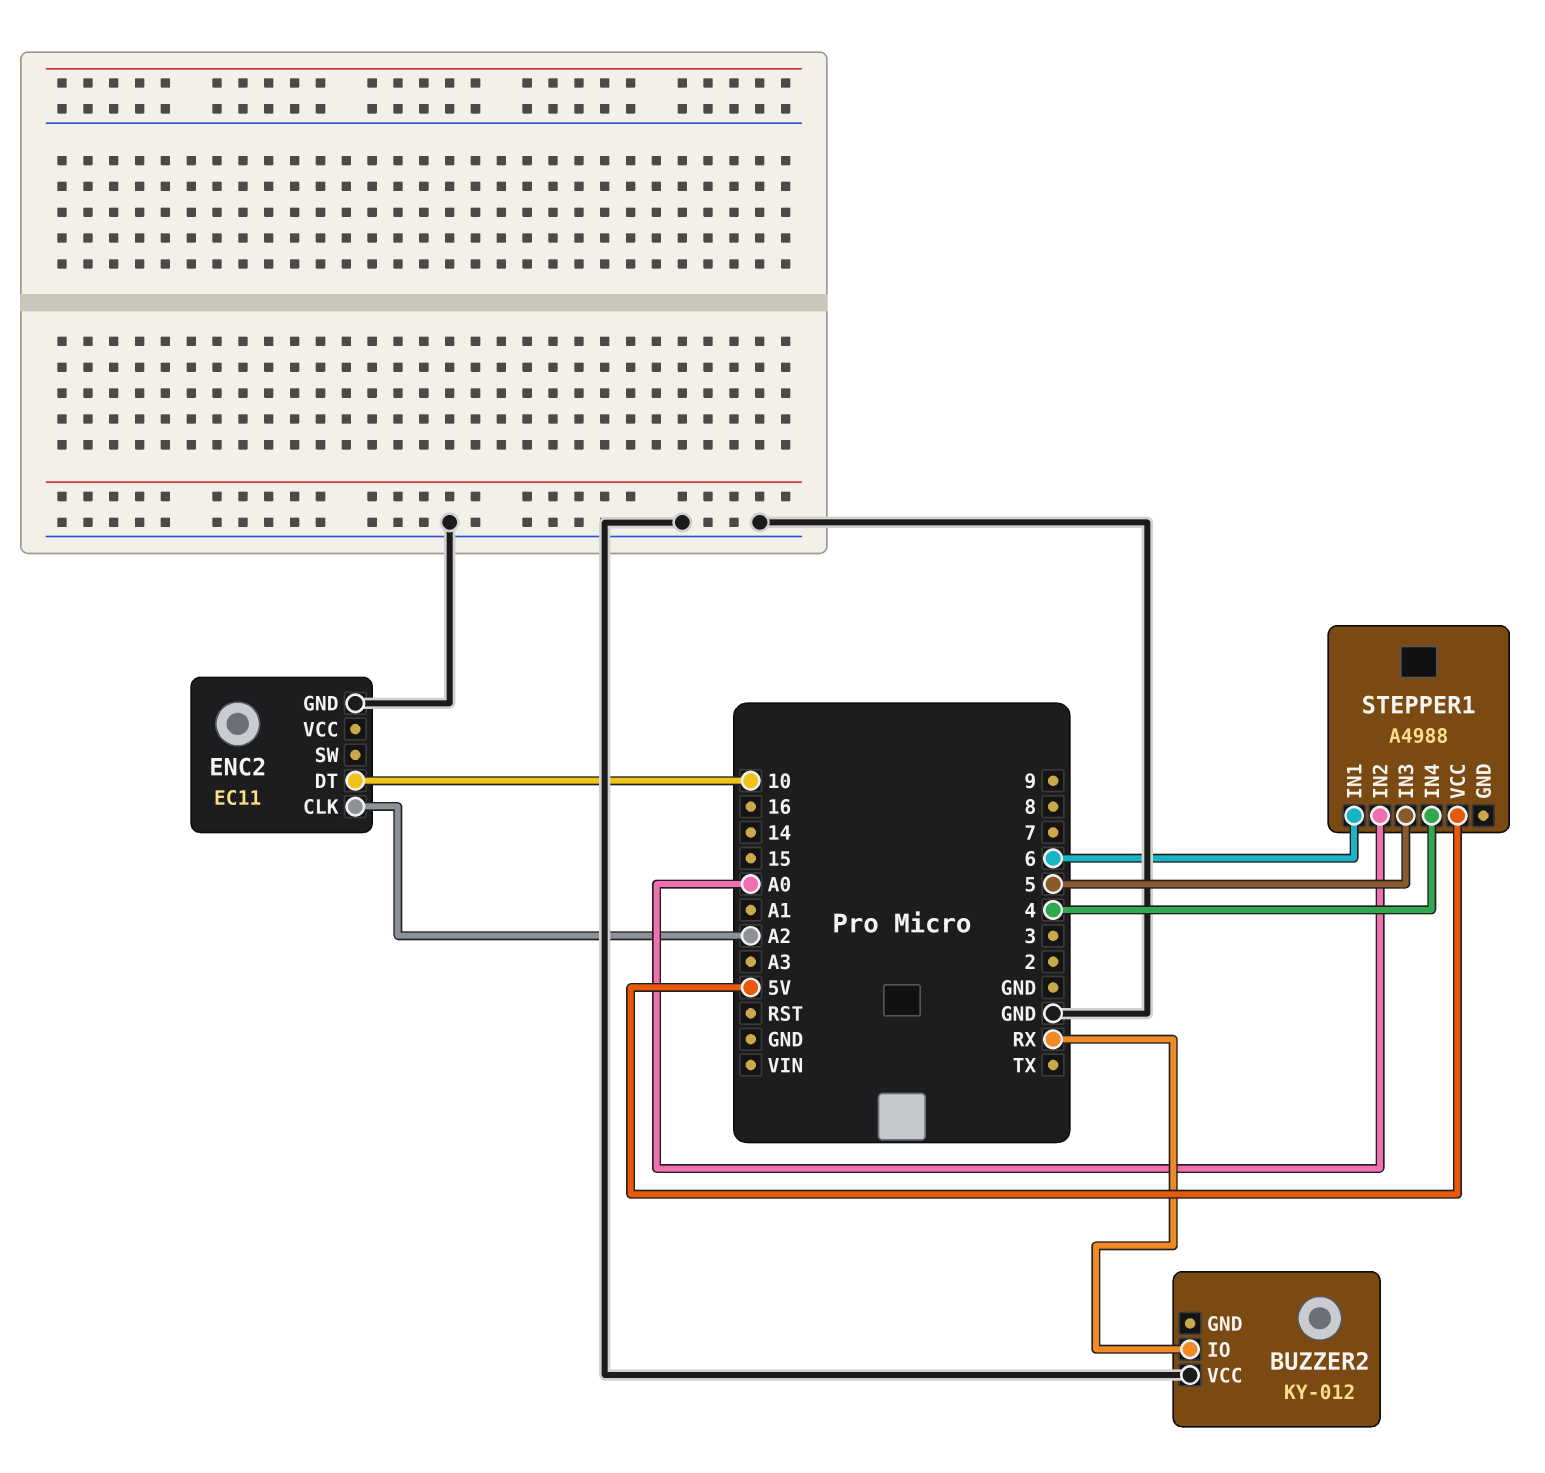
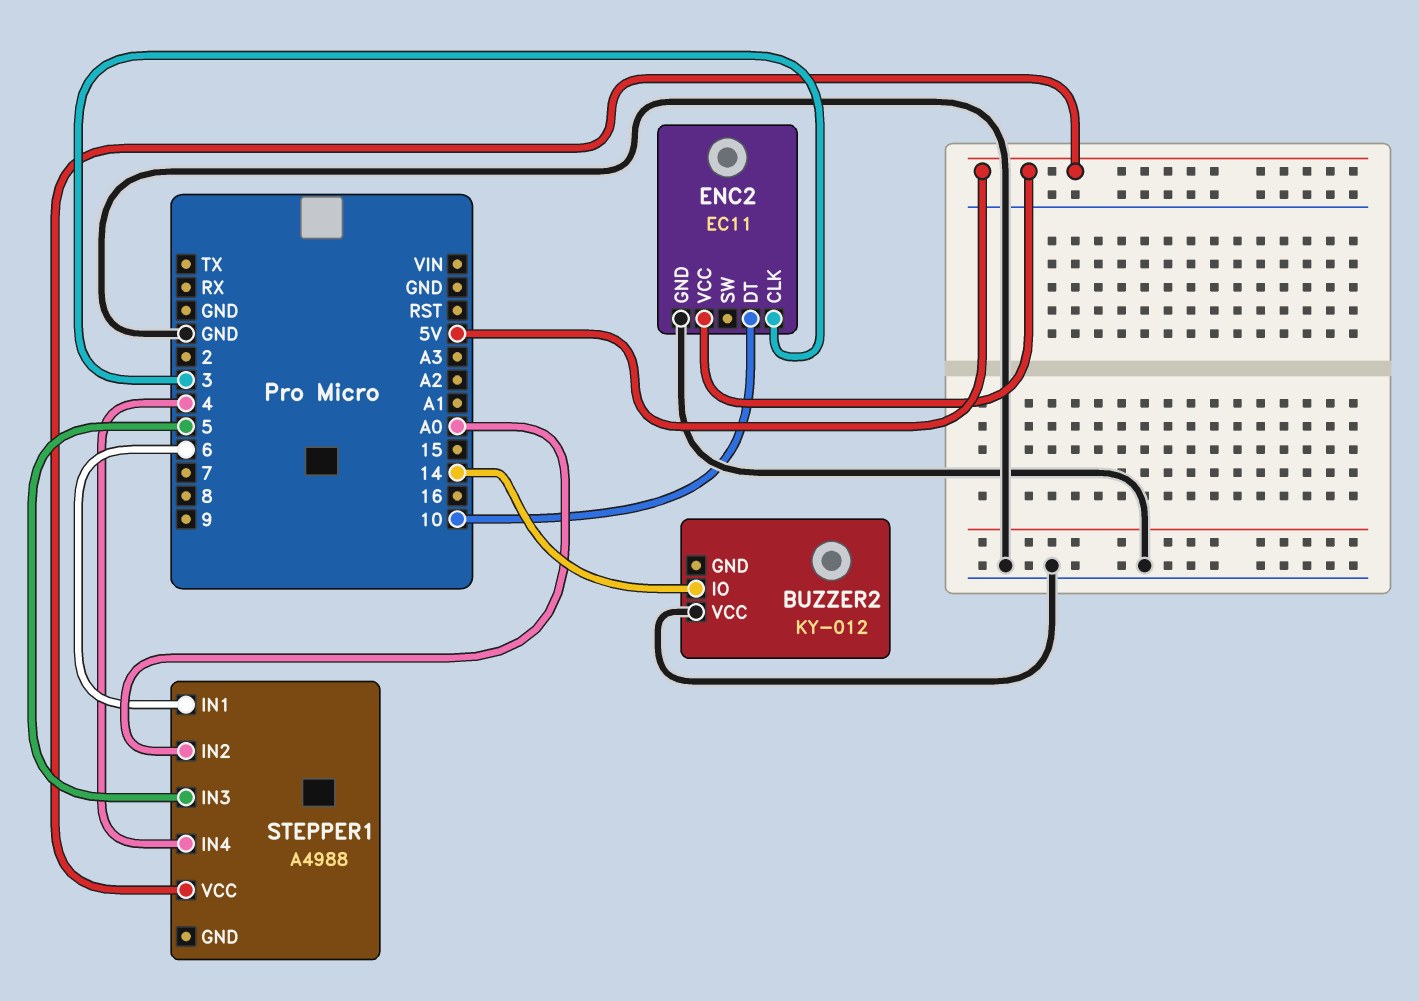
BUZZER2 pin IO: RX -> 14
ENC2 pin CLK: A2 -> 3
ENC2 pin VCC: none -> 5V

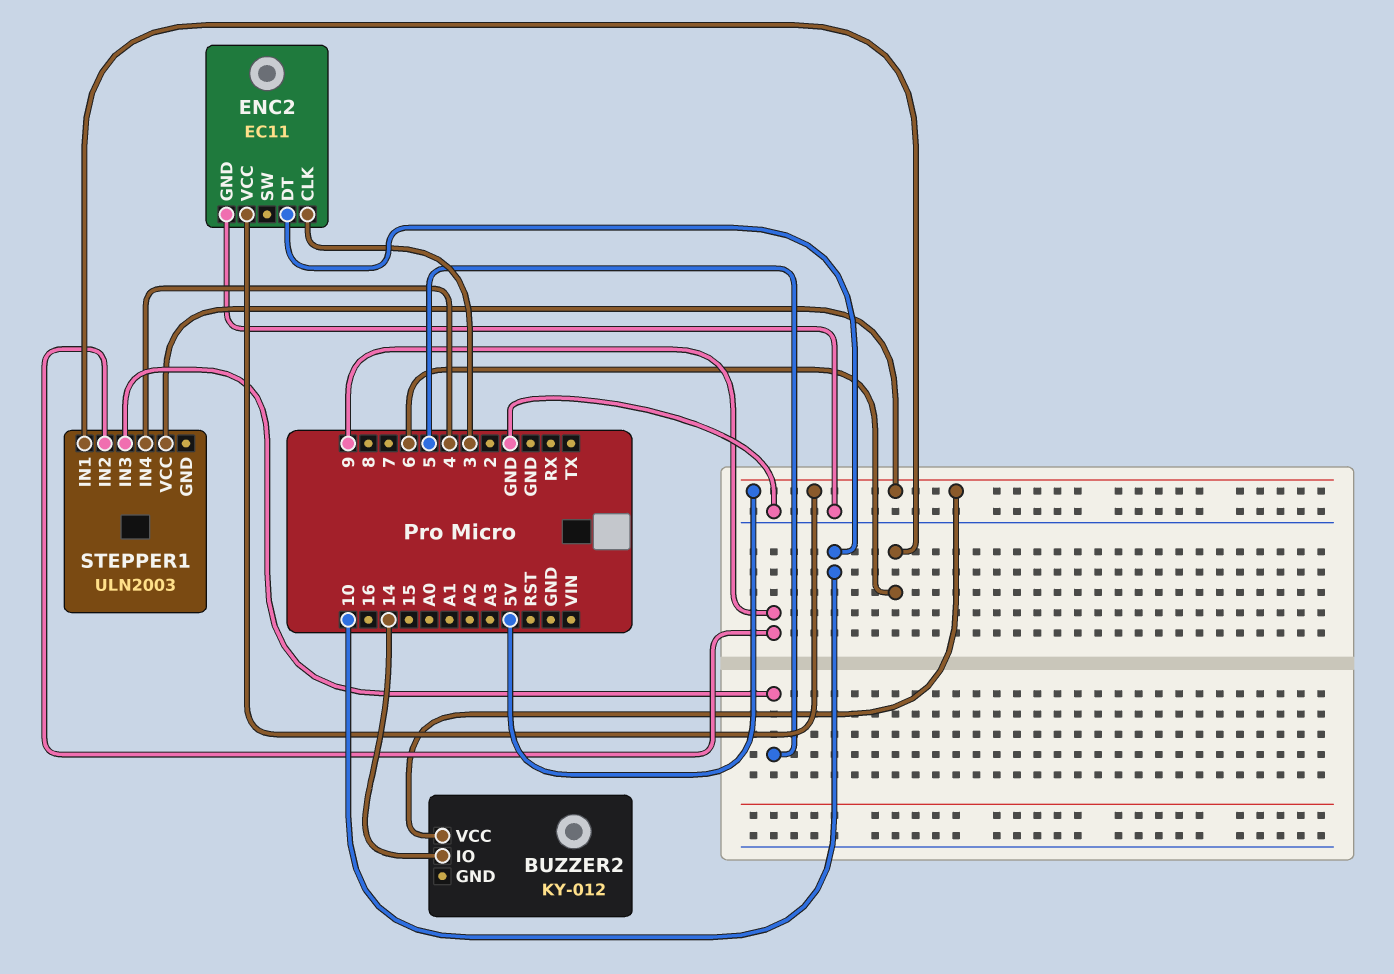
BUZZER2 pin VCC: GND -> 5V
STEPPER1: A4988 -> ULN2003
STEPPER1 pin IN2: A0 -> 9

